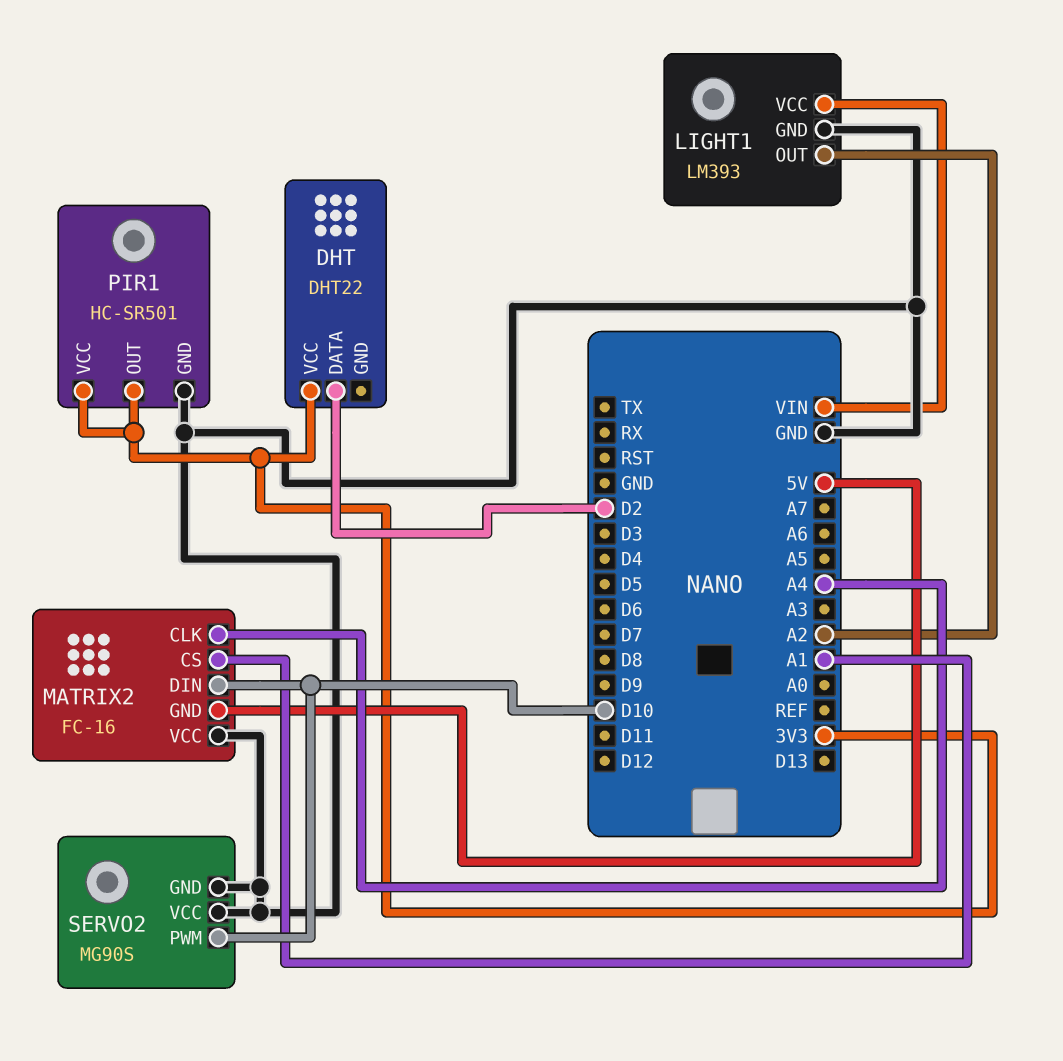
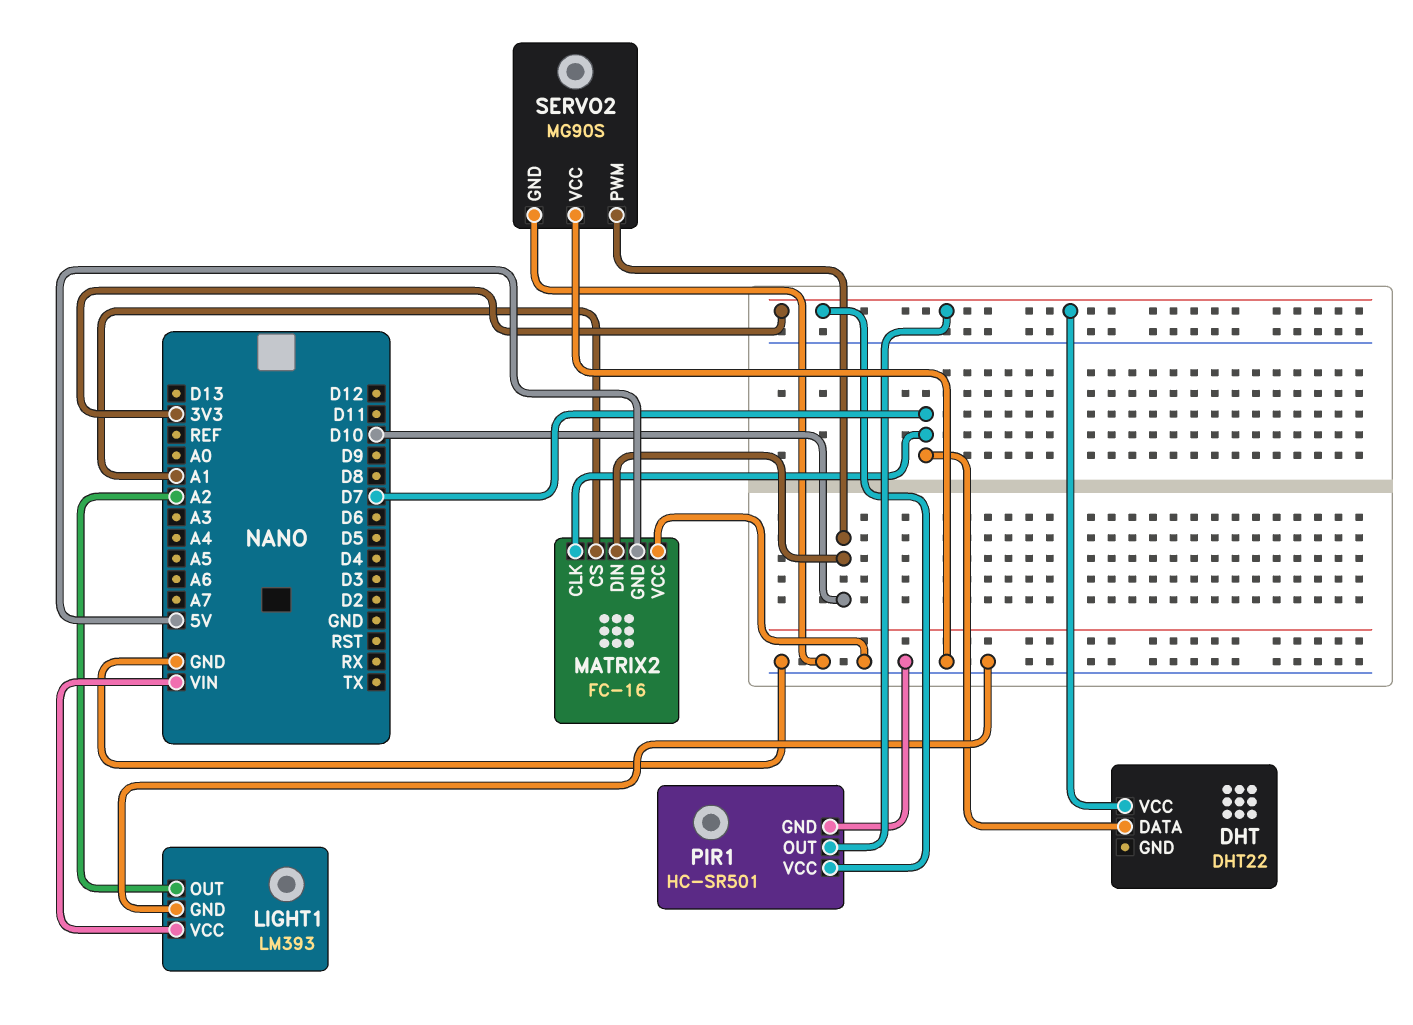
DHT pin DATA: D2 -> D7
MATRIX2 pin CLK: A4 -> D7

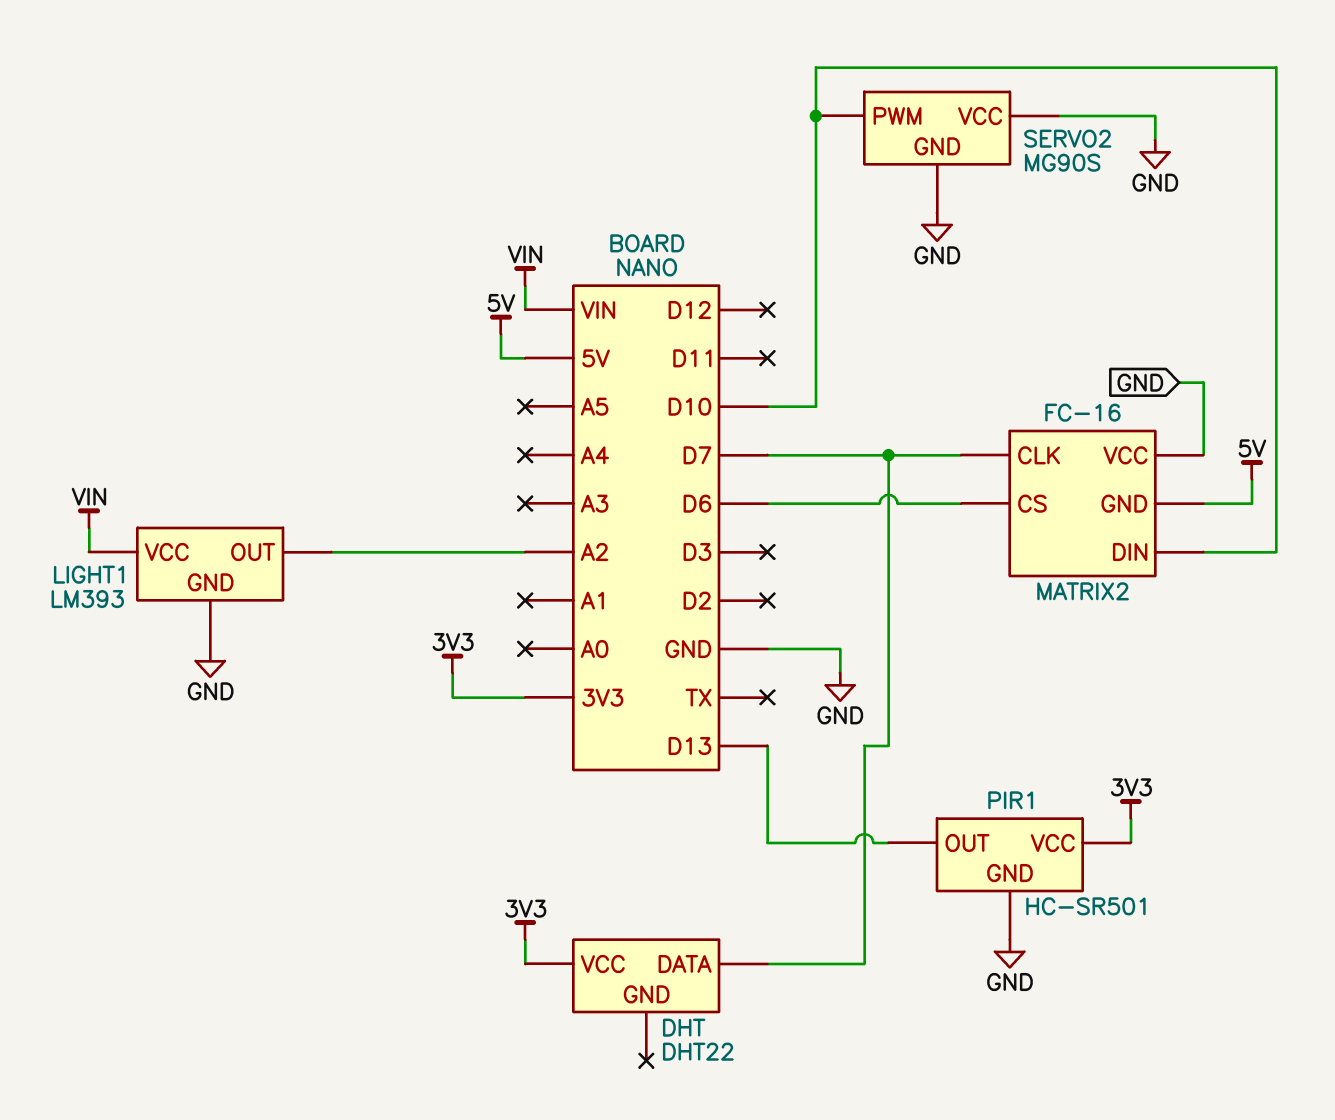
MATRIX2 pin CS: A1 -> D6
PIR1 pin OUT: 3V3 -> D13

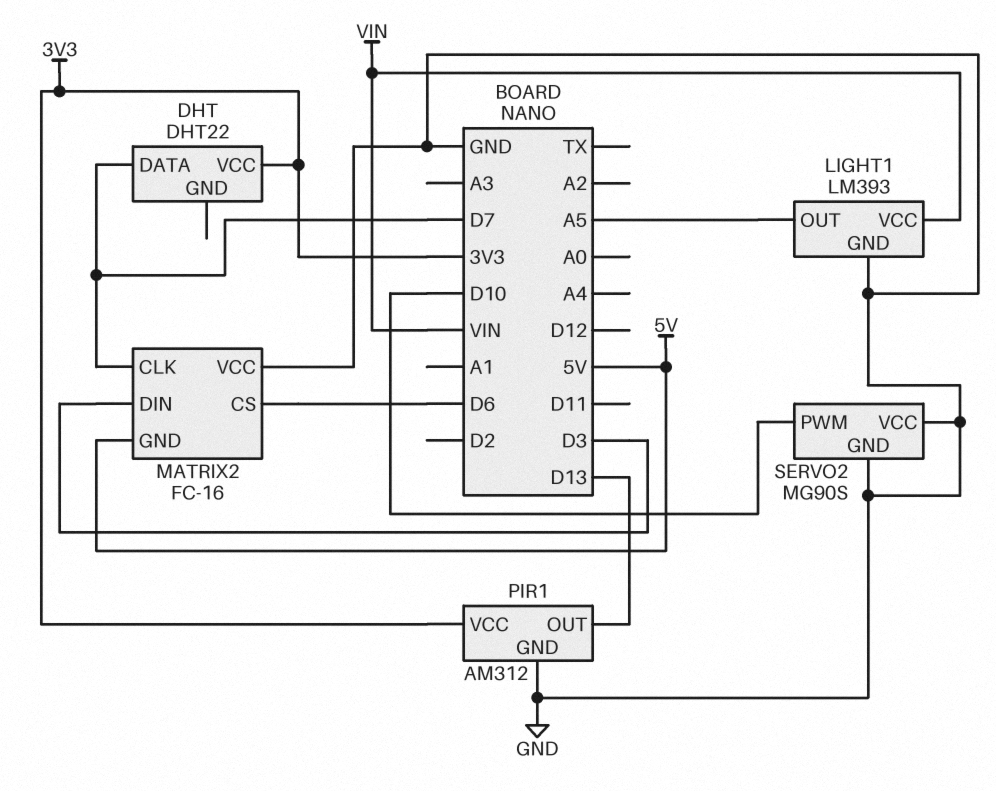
LIGHT1 pin OUT: A2 -> A5
MATRIX2 pin DIN: D10 -> D3
PIR1: HC-SR501 -> AM312

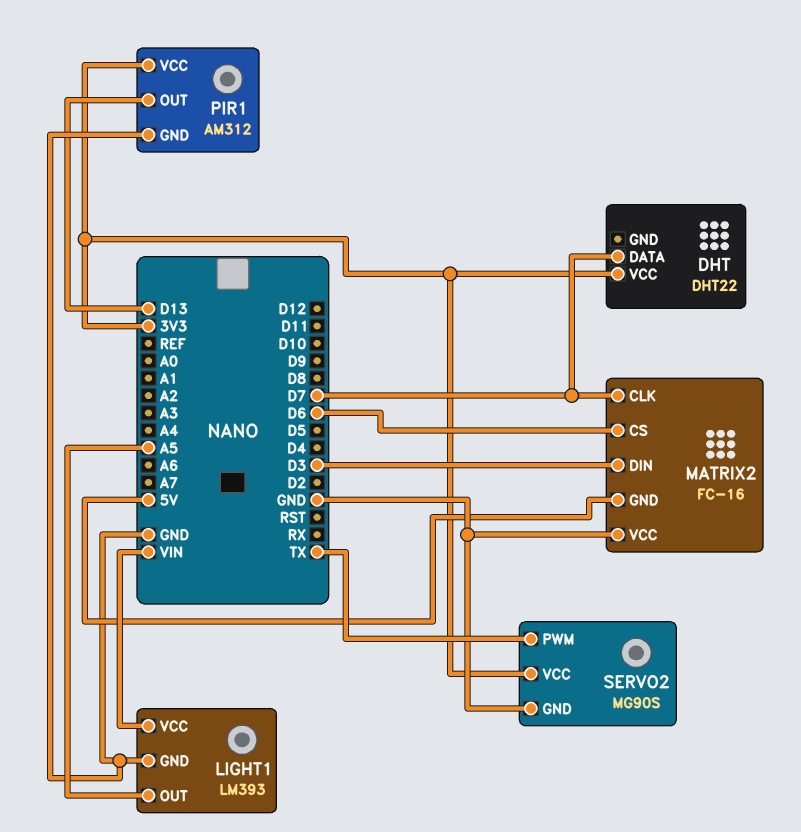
SERVO2 pin PWM: D10 -> TX
SERVO2 pin VCC: GND -> 3V3

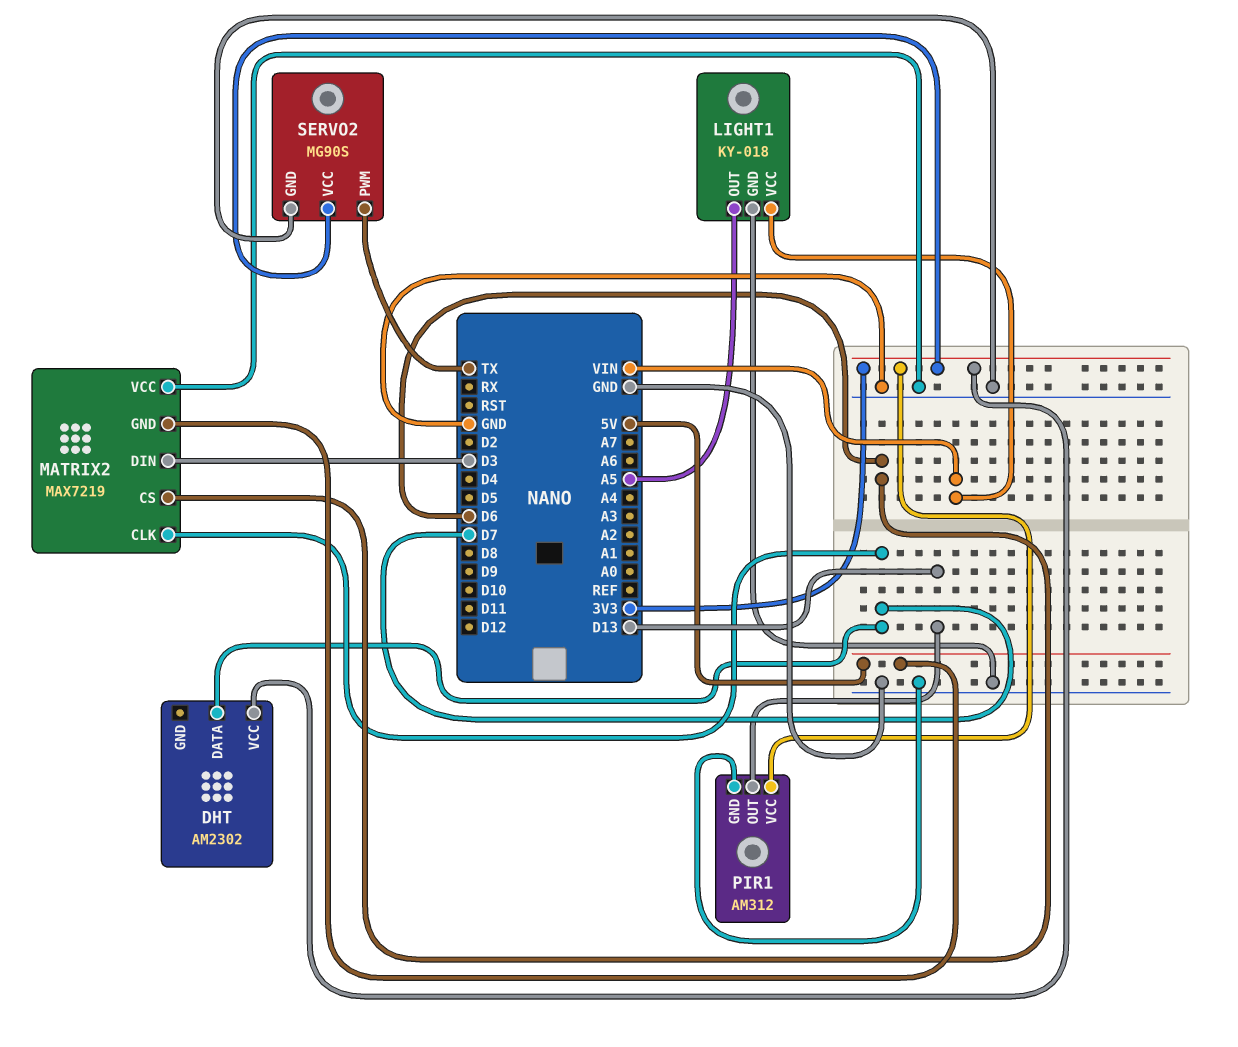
DHT: DHT22 -> AM2302
LIGHT1: LM393 -> KY-018
MATRIX2: FC-16 -> MAX7219

